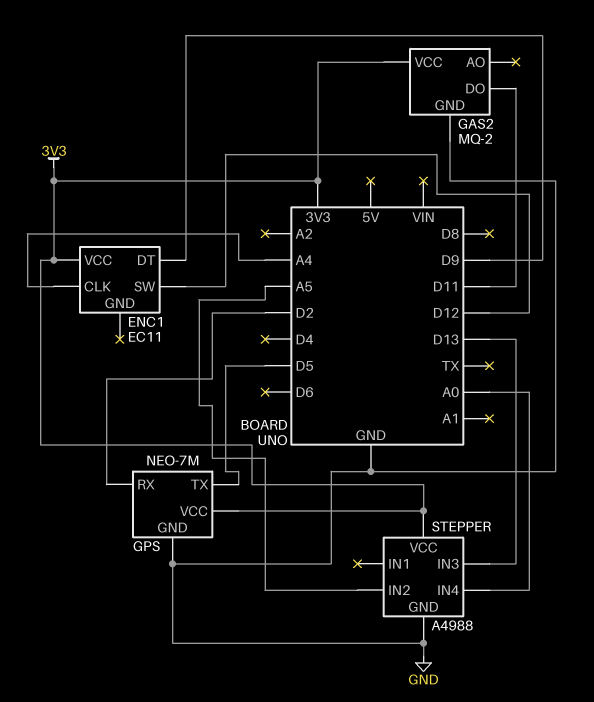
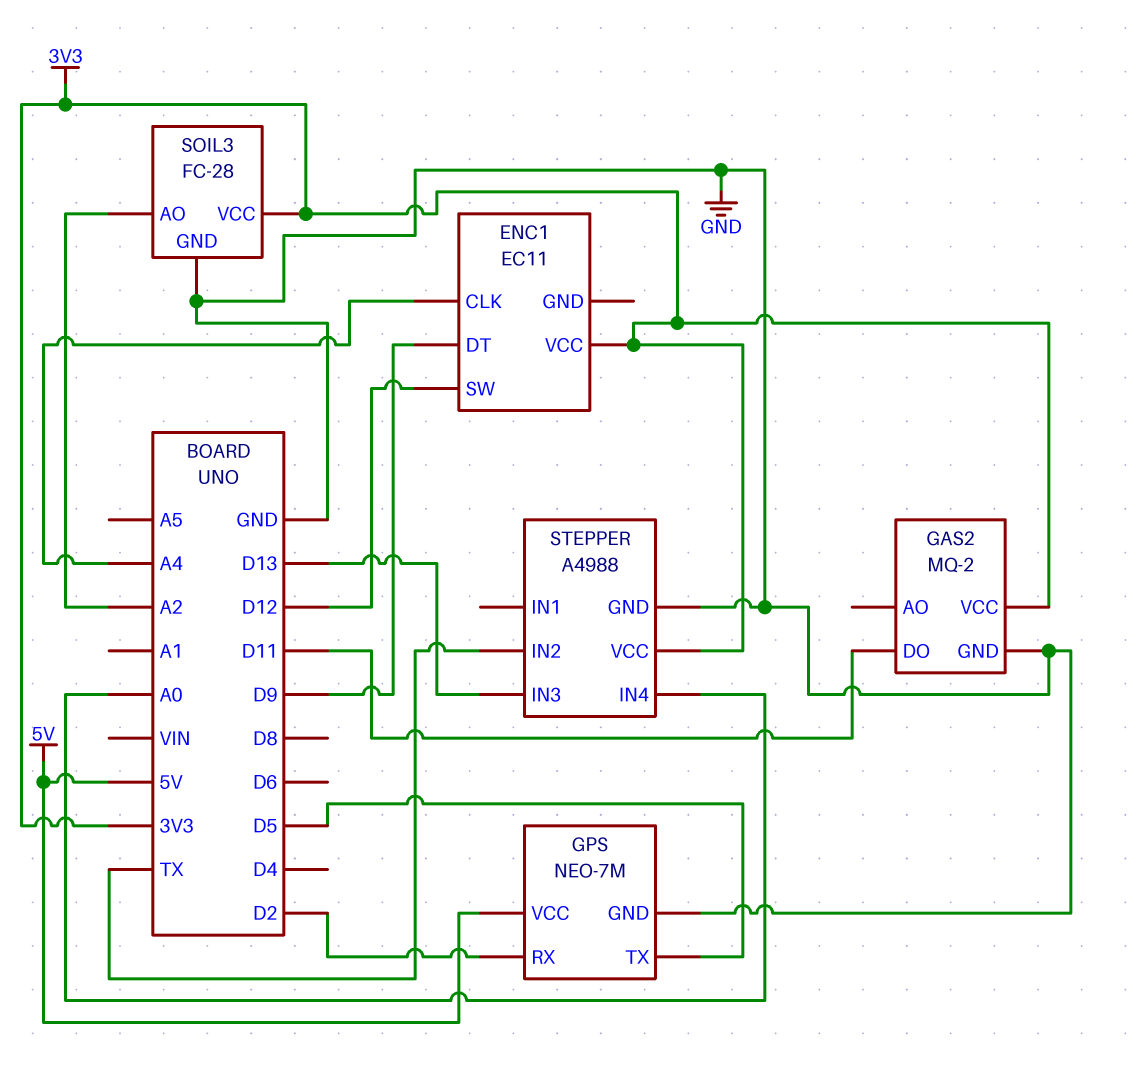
GPS pin VCC: 3V3 -> 5V
SOIL3: none -> FC-28
SOIL3 pin AO: none -> A2
SOIL3 pin GND: none -> GND
SOIL3 pin VCC: none -> 3V3
STEPPER pin IN2: A5 -> TX

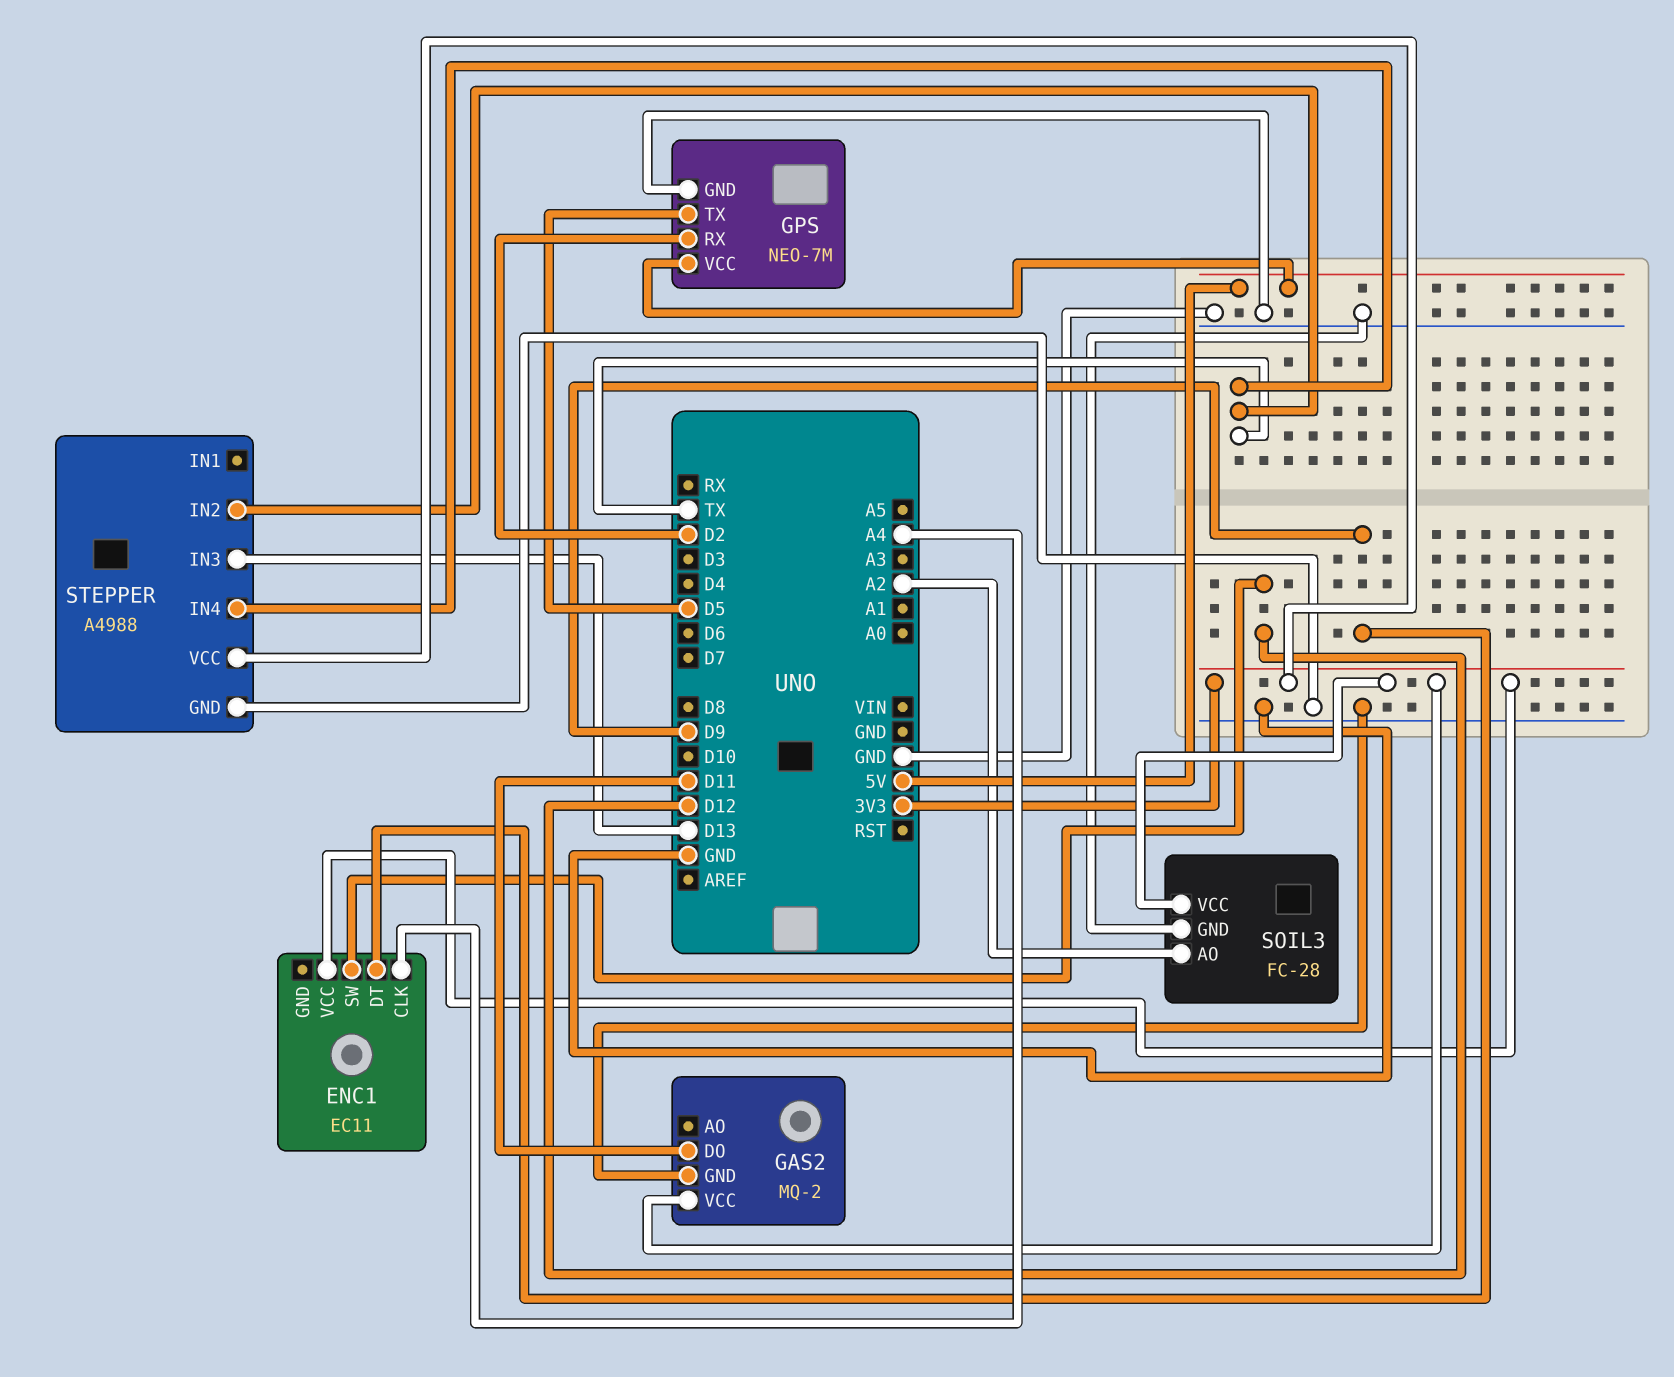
STEPPER pin IN4: A0 -> TX

